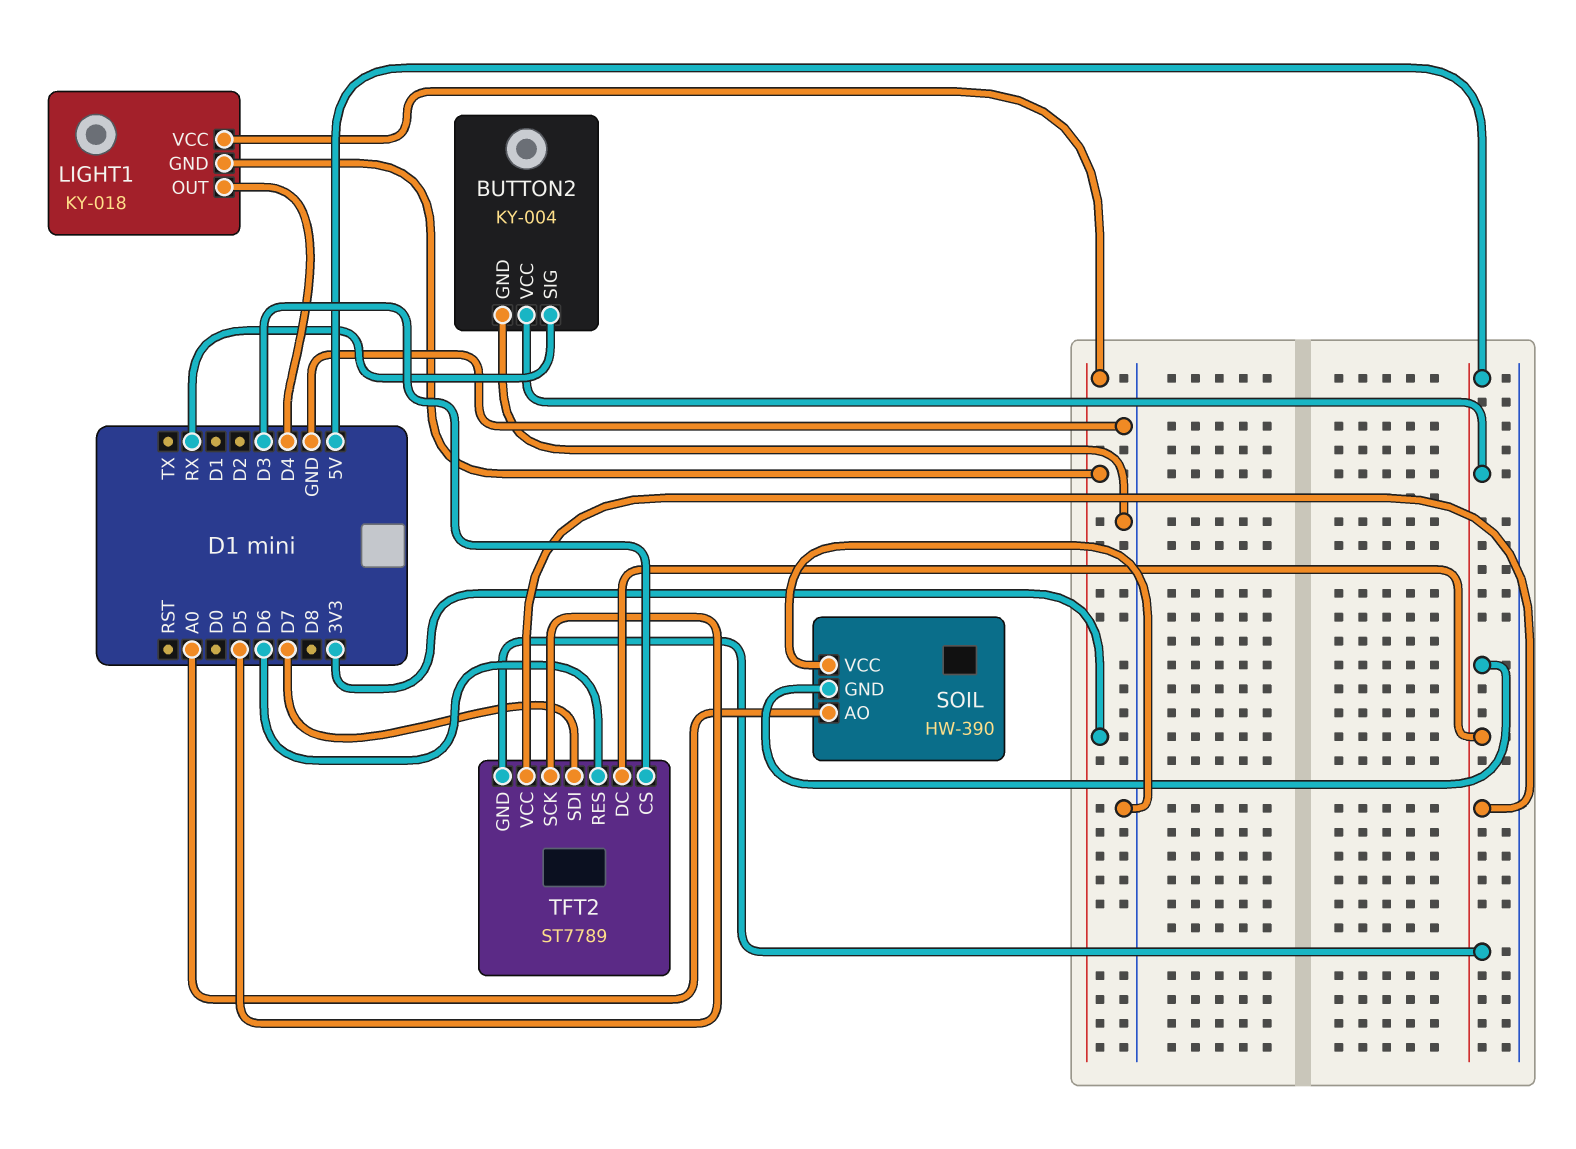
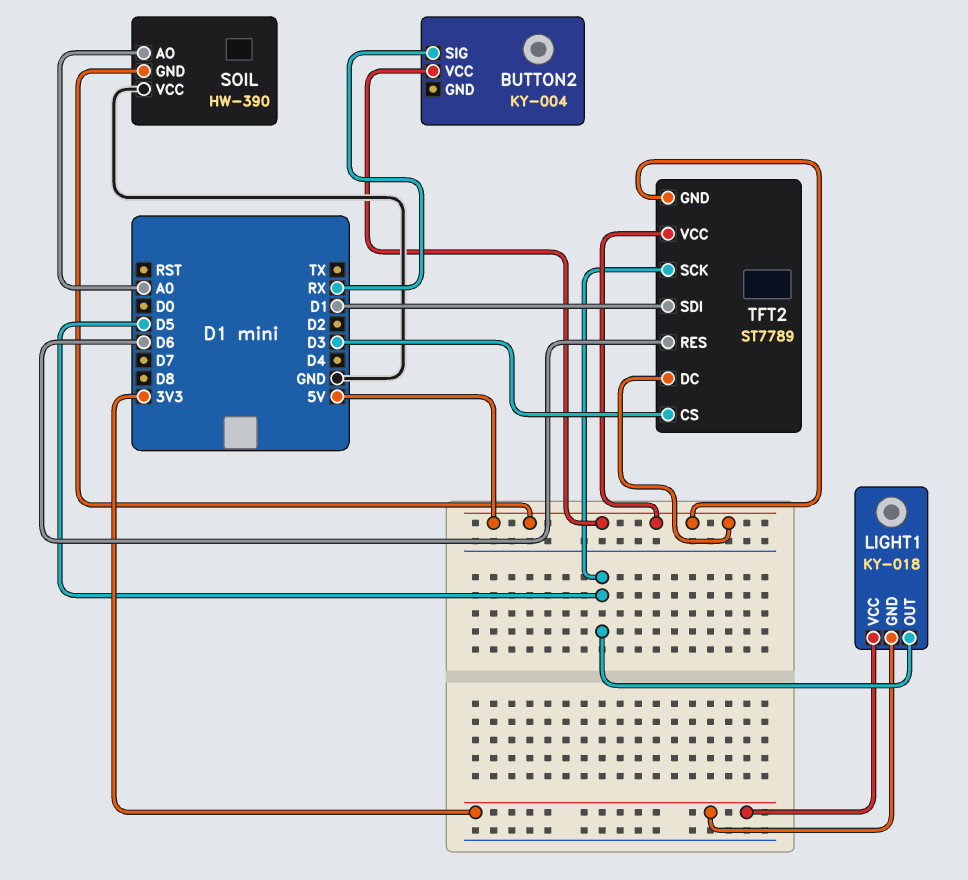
BUTTON2 pin GND: GND -> none
LIGHT1 pin OUT: D4 -> D5
TFT2 pin SDI: D7 -> D1

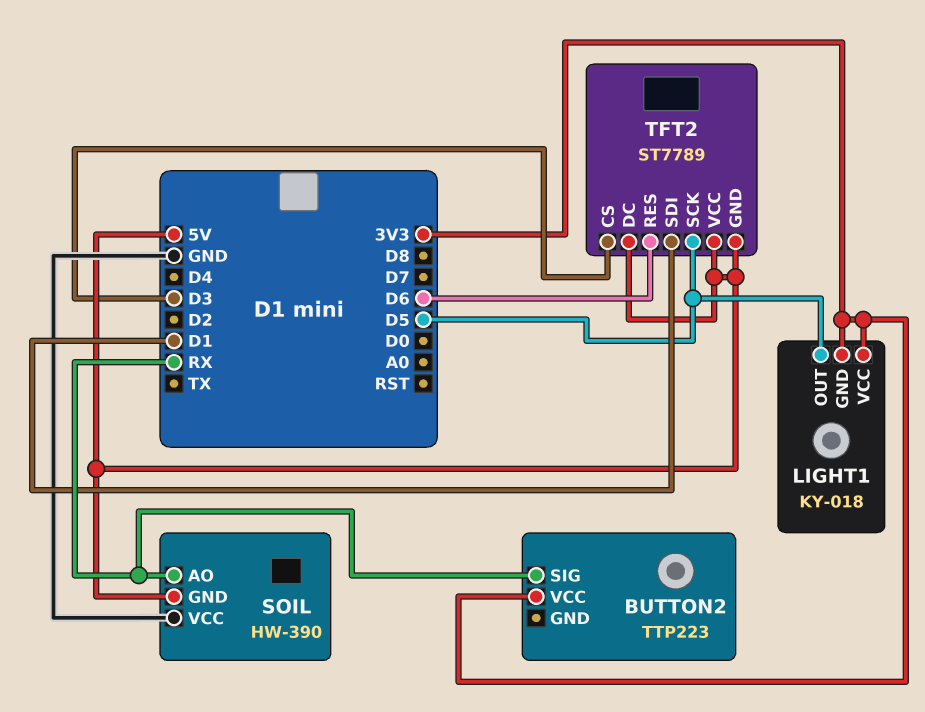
BUTTON2: KY-004 -> TTP223
BUTTON2 pin VCC: 5V -> 3V3
SOIL pin AO: A0 -> RX

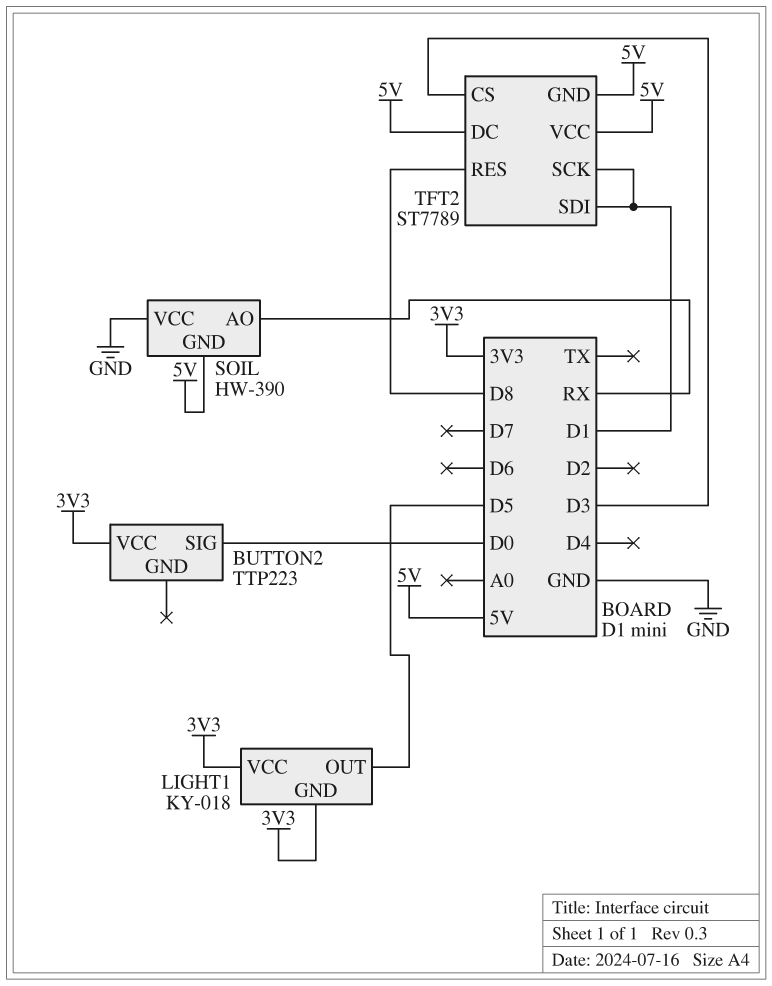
BUTTON2 pin SIG: RX -> D0
TFT2 pin RES: D6 -> D8
TFT2 pin SCK: D5 -> D1

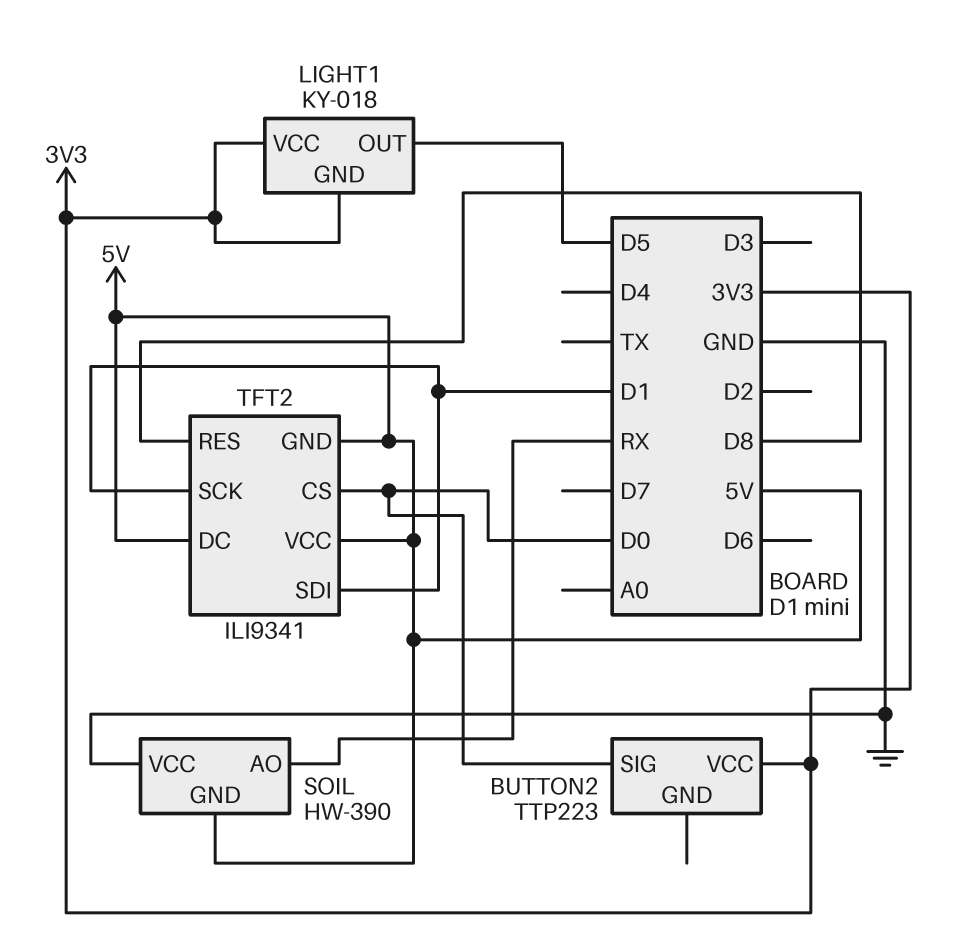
TFT2: ST7789 -> ILI9341
TFT2 pin CS: D3 -> D0

